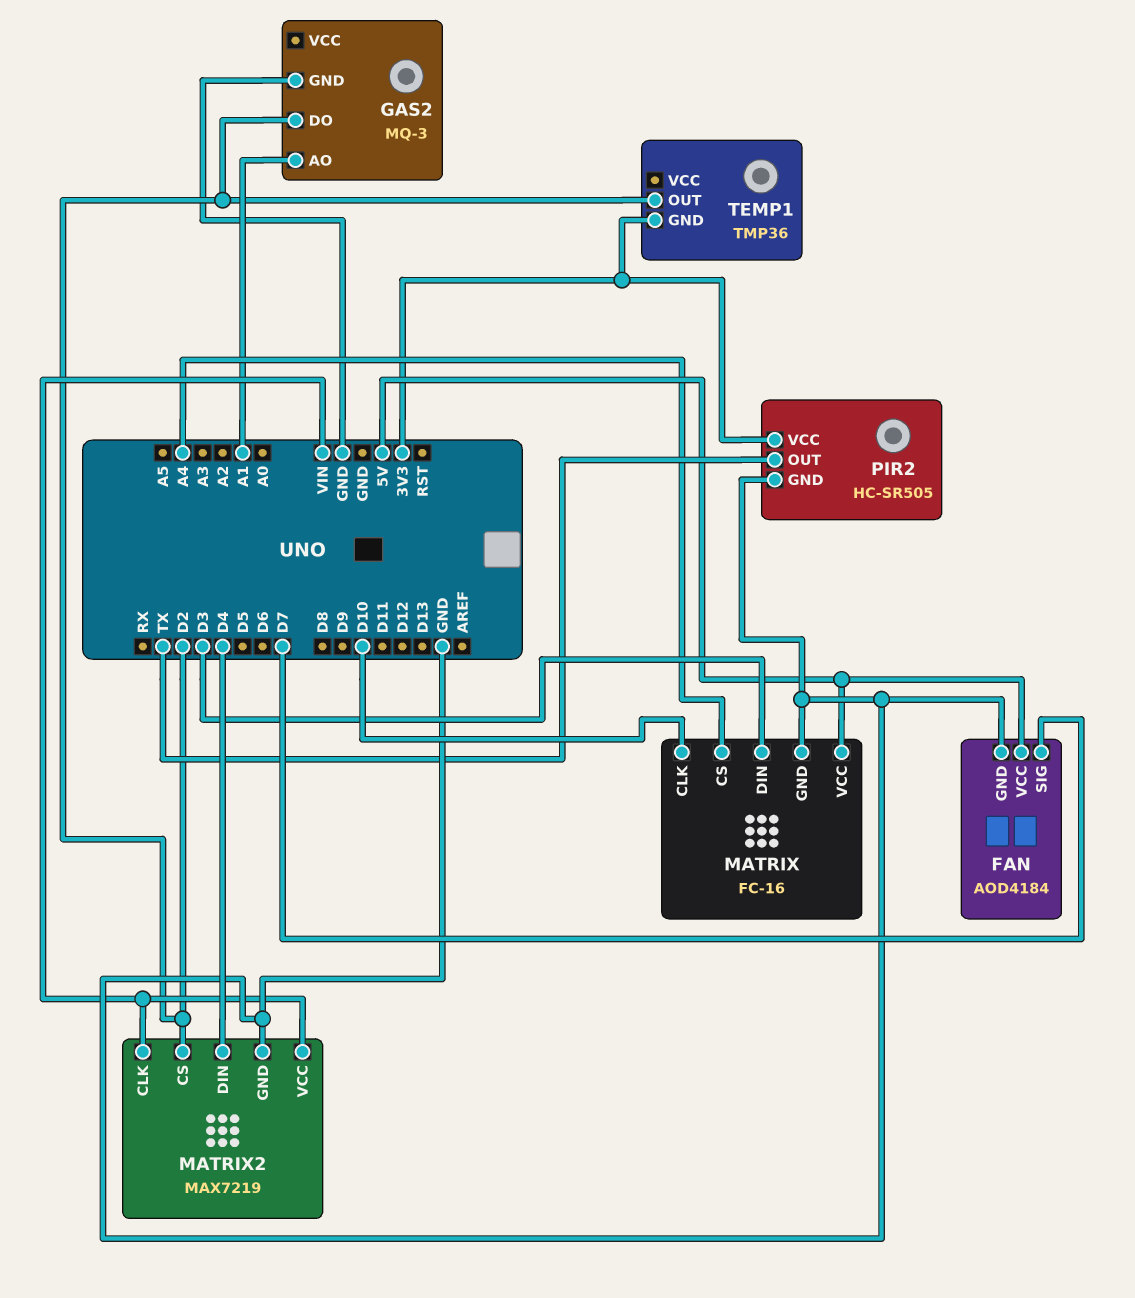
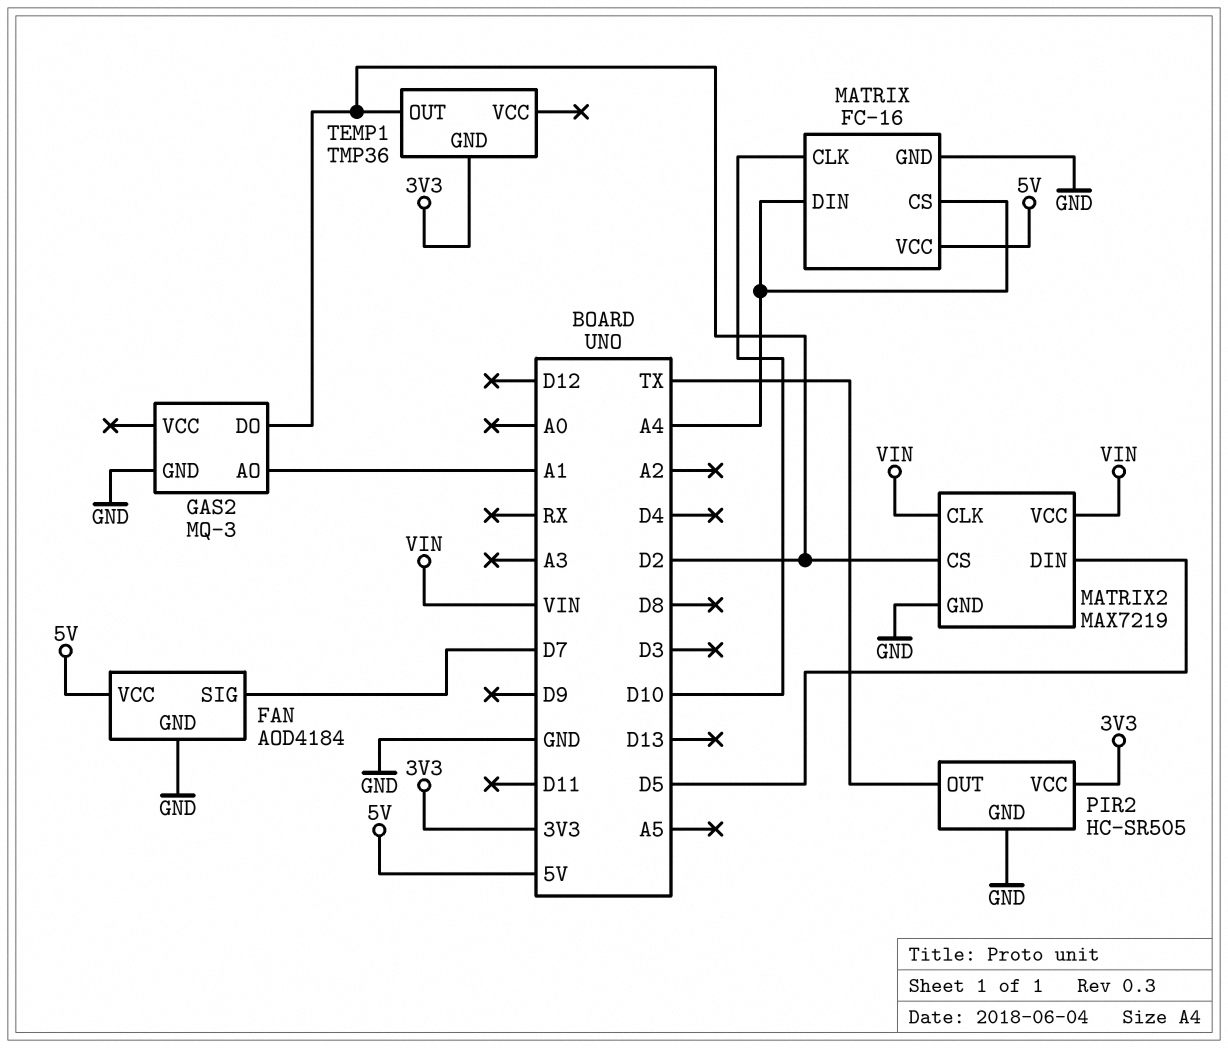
MATRIX pin DIN: D3 -> A4
MATRIX2 pin DIN: D4 -> D5

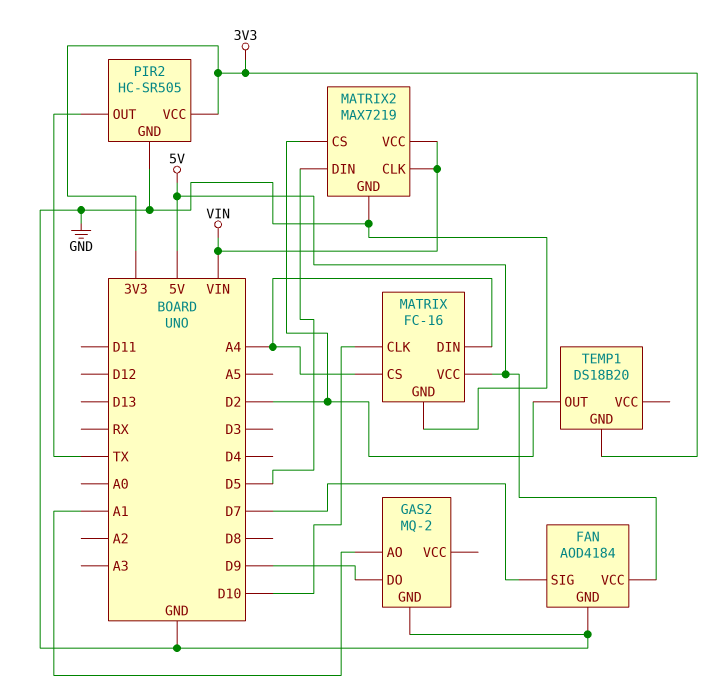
GAS2: MQ-3 -> MQ-2
GAS2 pin DO: D2 -> D9
TEMP1: TMP36 -> DS18B20

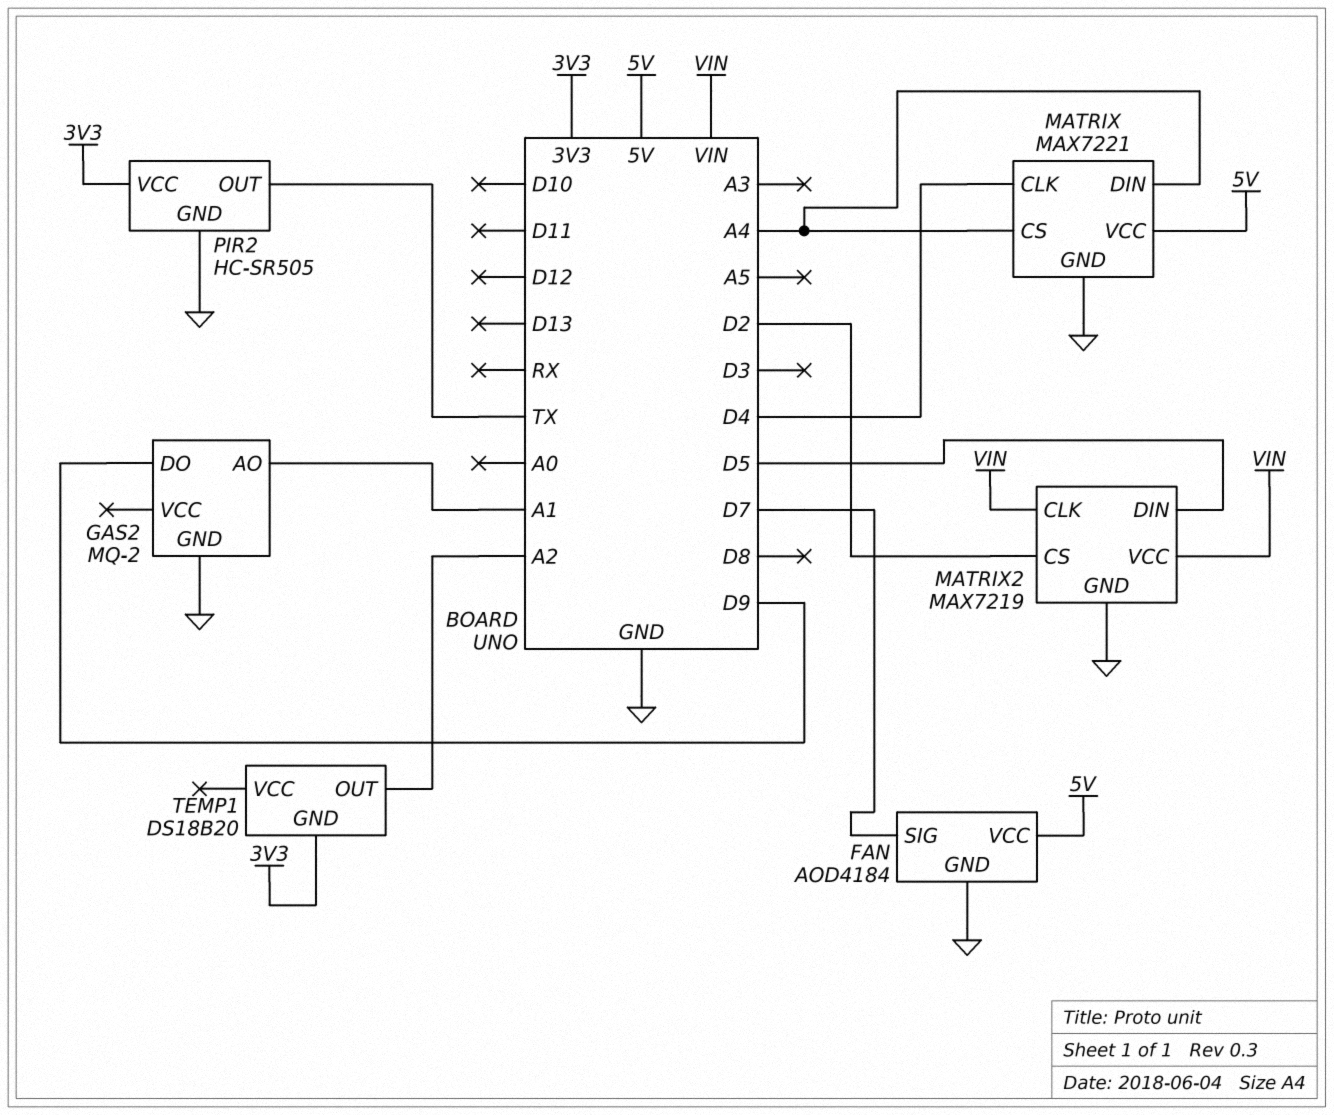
MATRIX: FC-16 -> MAX7221
MATRIX pin CLK: D10 -> D4
TEMP1 pin OUT: D2 -> A2

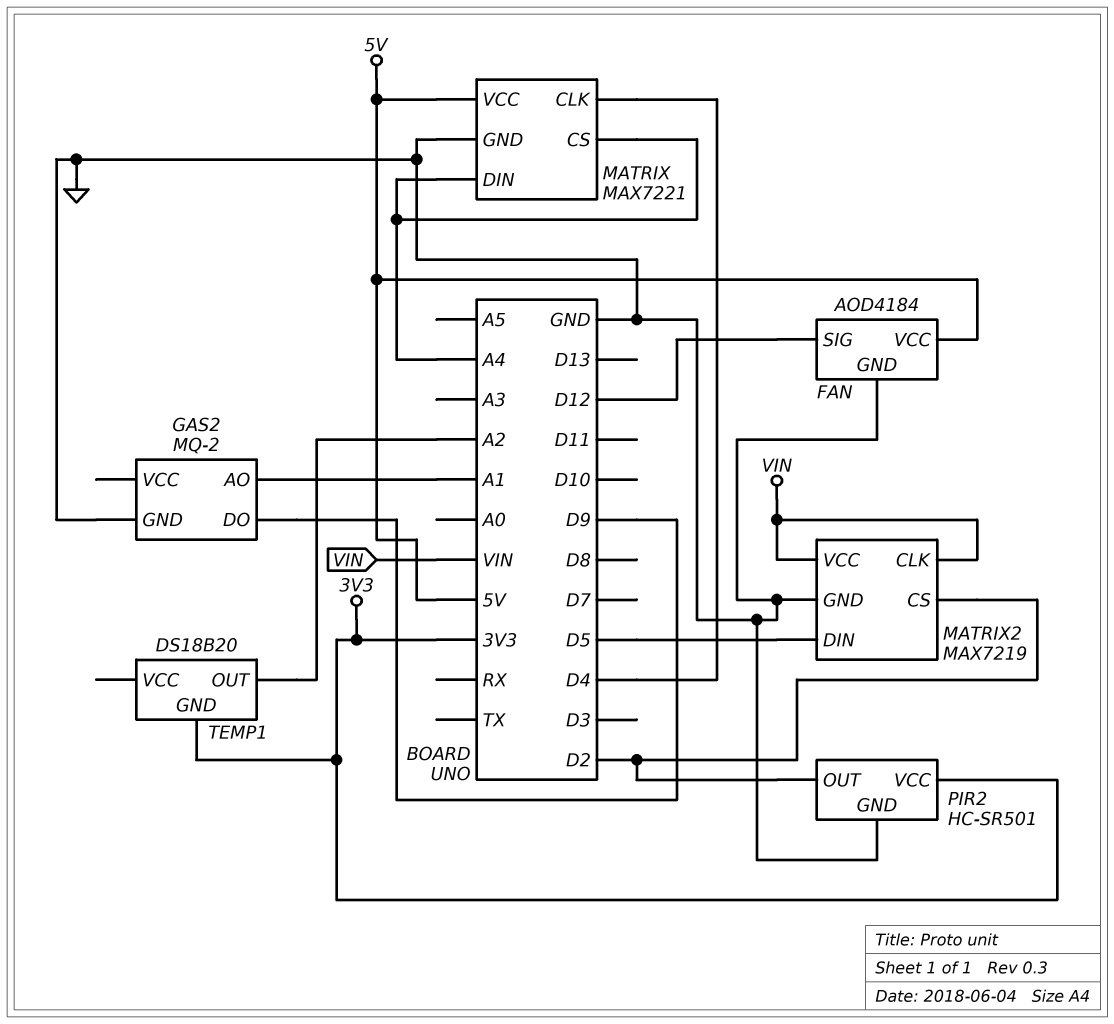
FAN pin SIG: D7 -> D12
PIR2: HC-SR505 -> HC-SR501
PIR2 pin OUT: TX -> D2

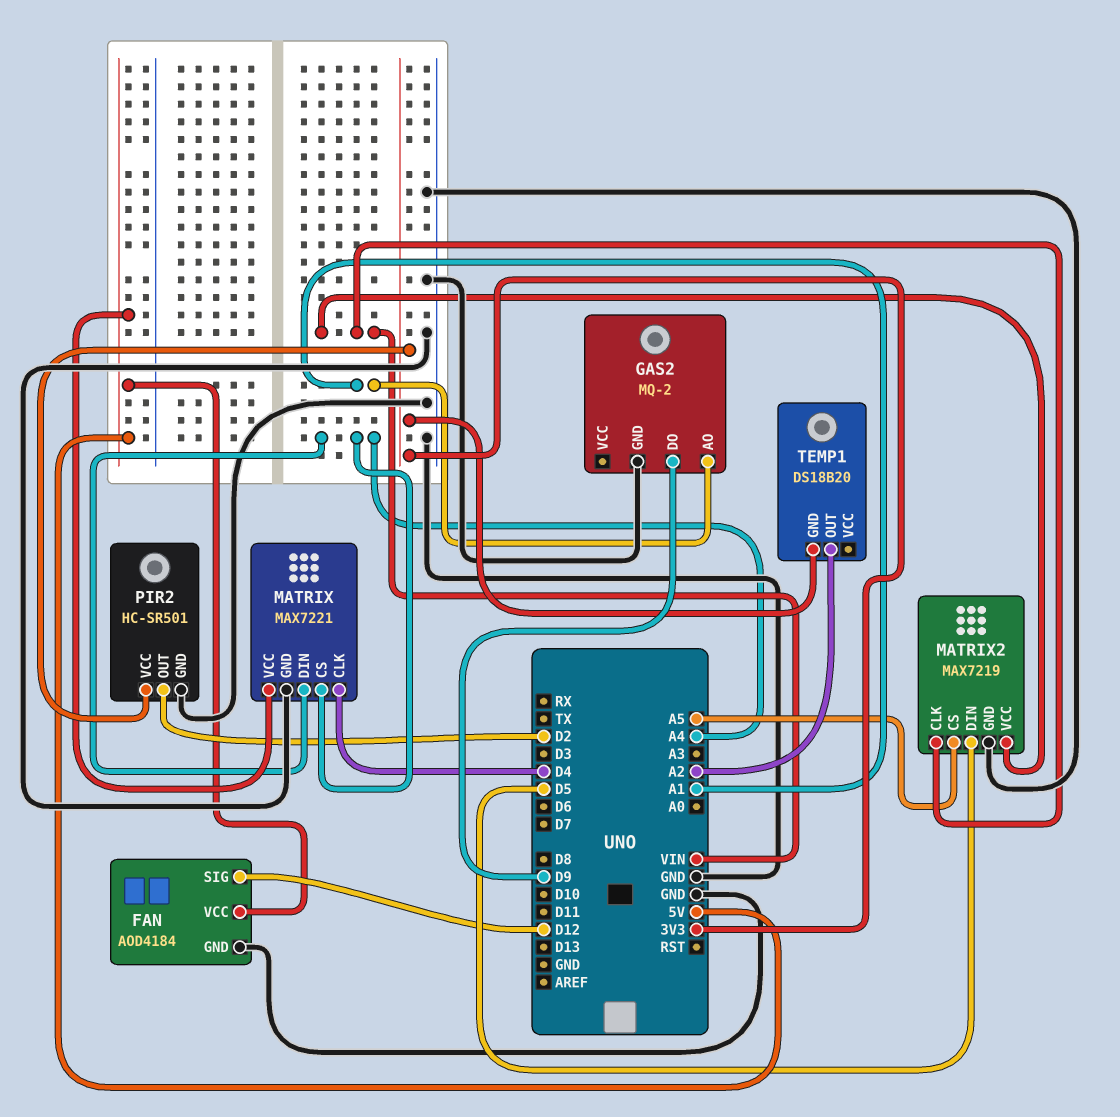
MATRIX2 pin CS: D2 -> A5

